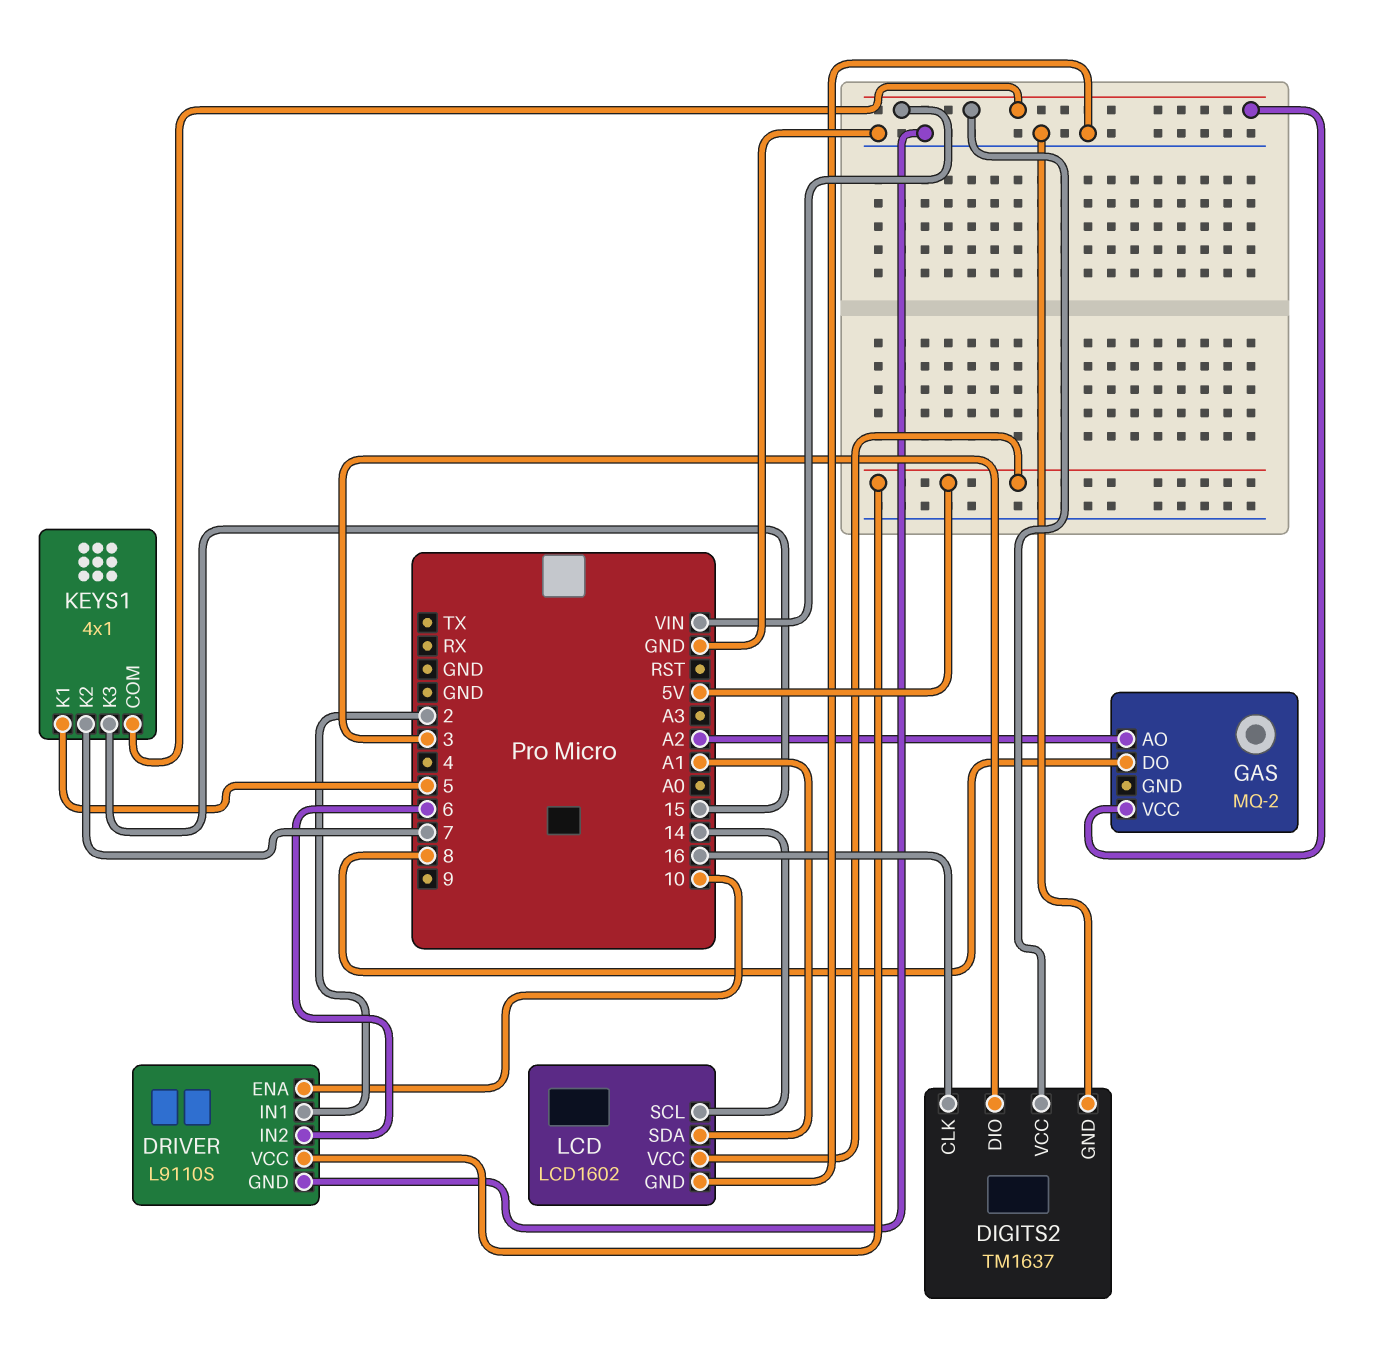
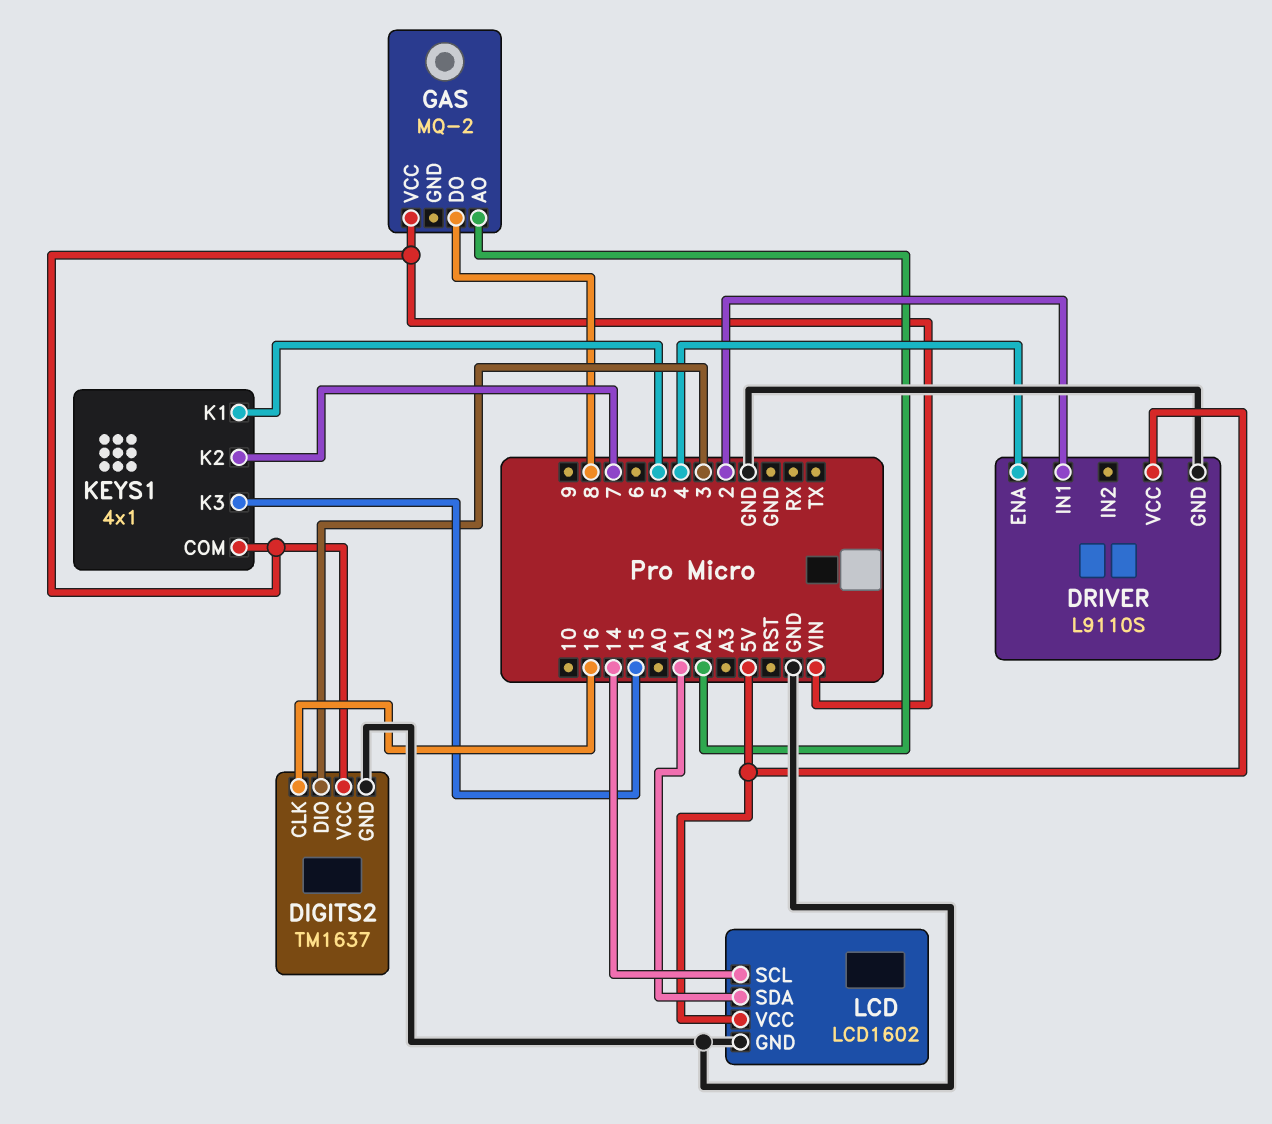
DRIVER pin ENA: 10 -> 4
DRIVER pin IN2: 6 -> none

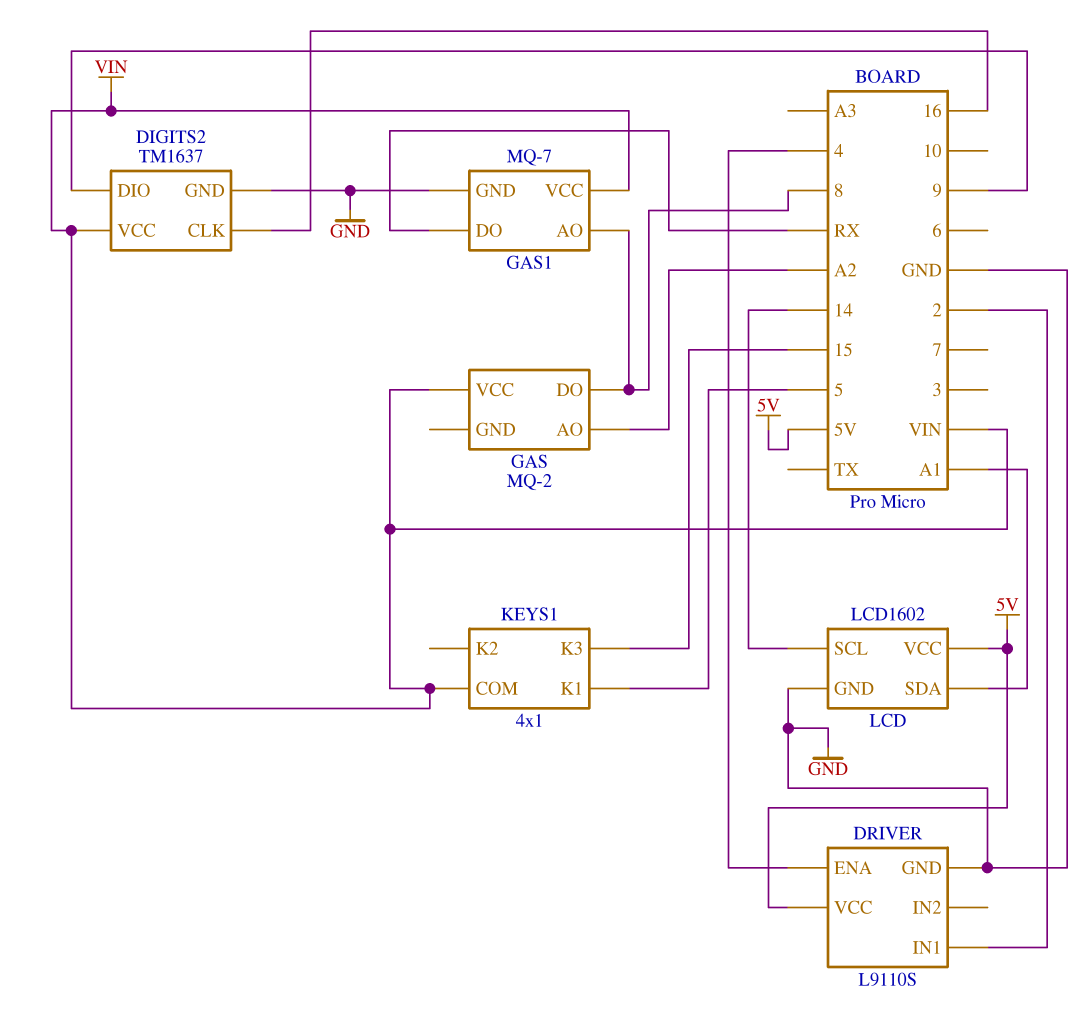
DIGITS2 pin DIO: 3 -> 9
GAS1: none -> MQ-7
GAS1 pin AO: none -> 8
GAS1 pin DO: none -> RX
GAS1 pin GND: none -> GND
GAS1 pin VCC: none -> VIN
KEYS1 pin K2: 7 -> none

